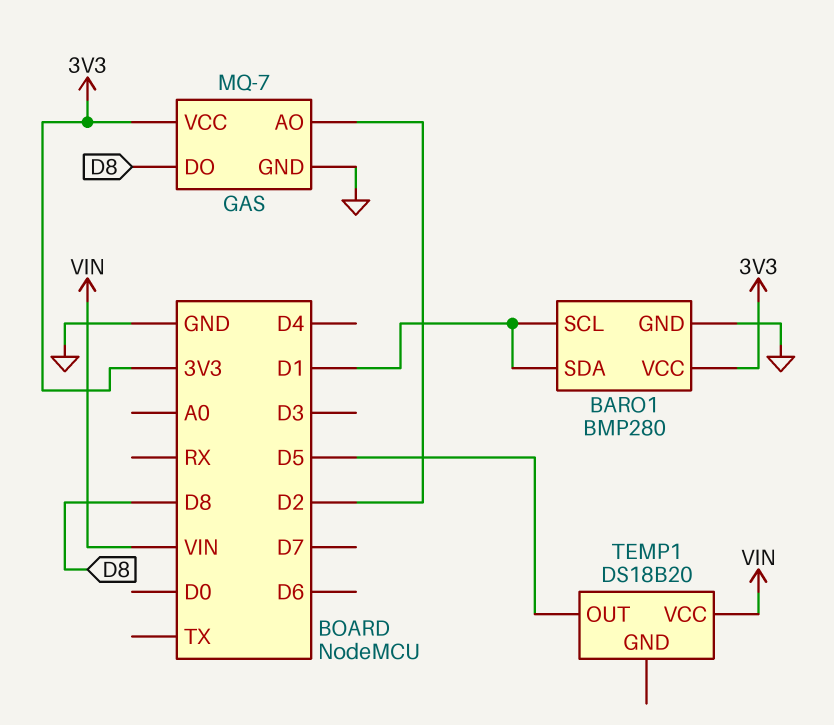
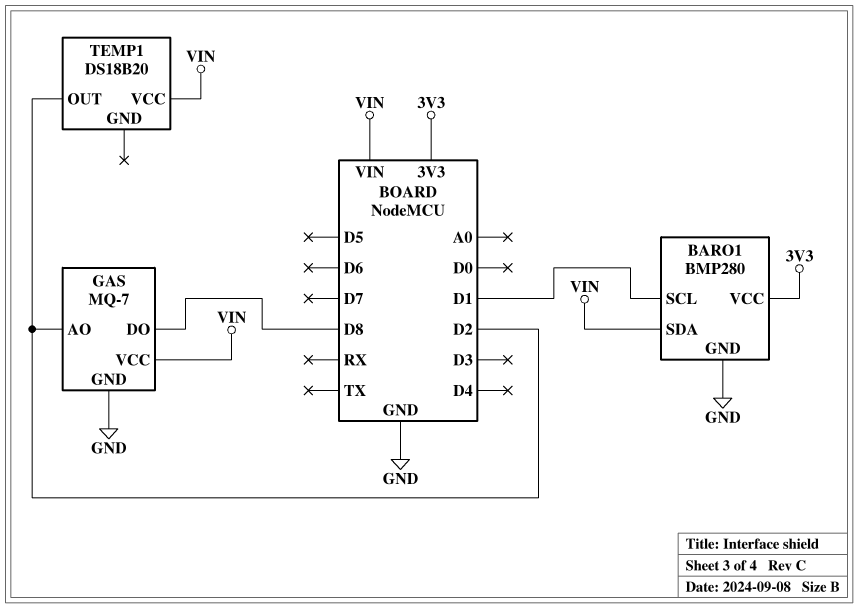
BARO1 pin SDA: D1 -> VIN
GAS pin VCC: 3V3 -> VIN
TEMP1 pin OUT: D5 -> D2

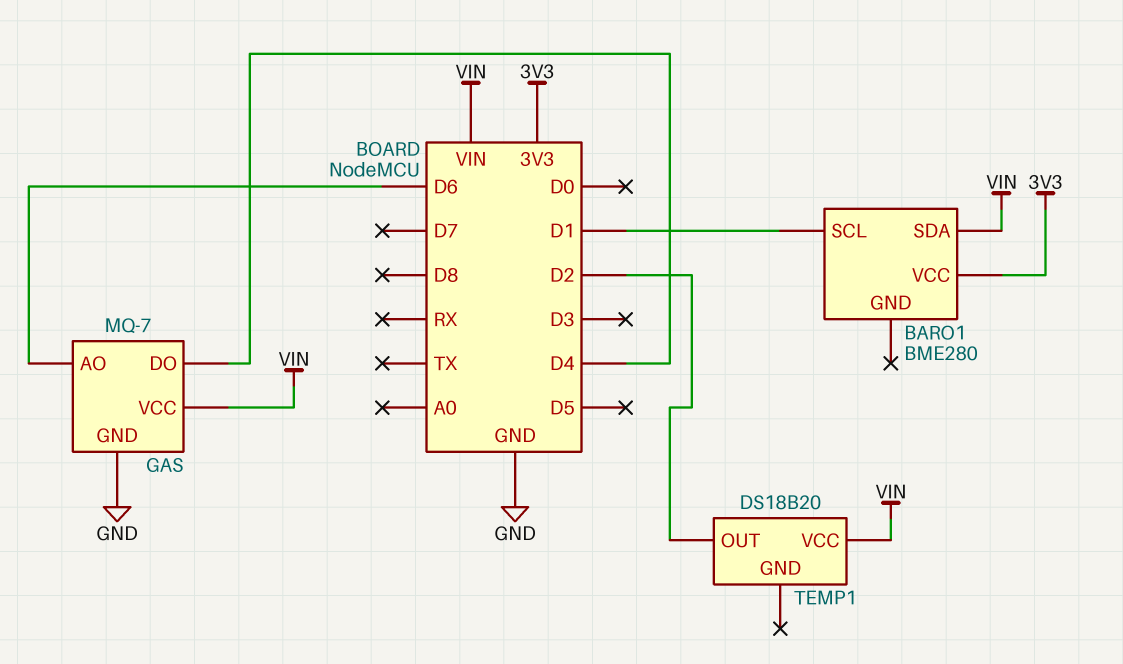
BARO1: BMP280 -> BME280
BARO1 pin GND: GND -> none
GAS pin AO: D2 -> D6
GAS pin DO: D8 -> D4

